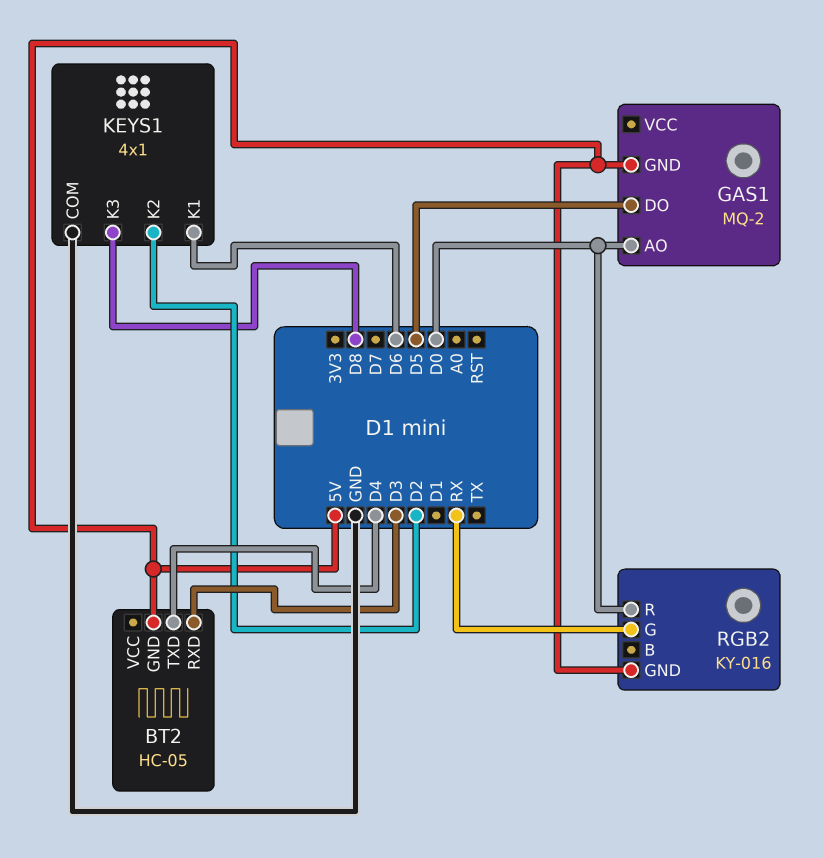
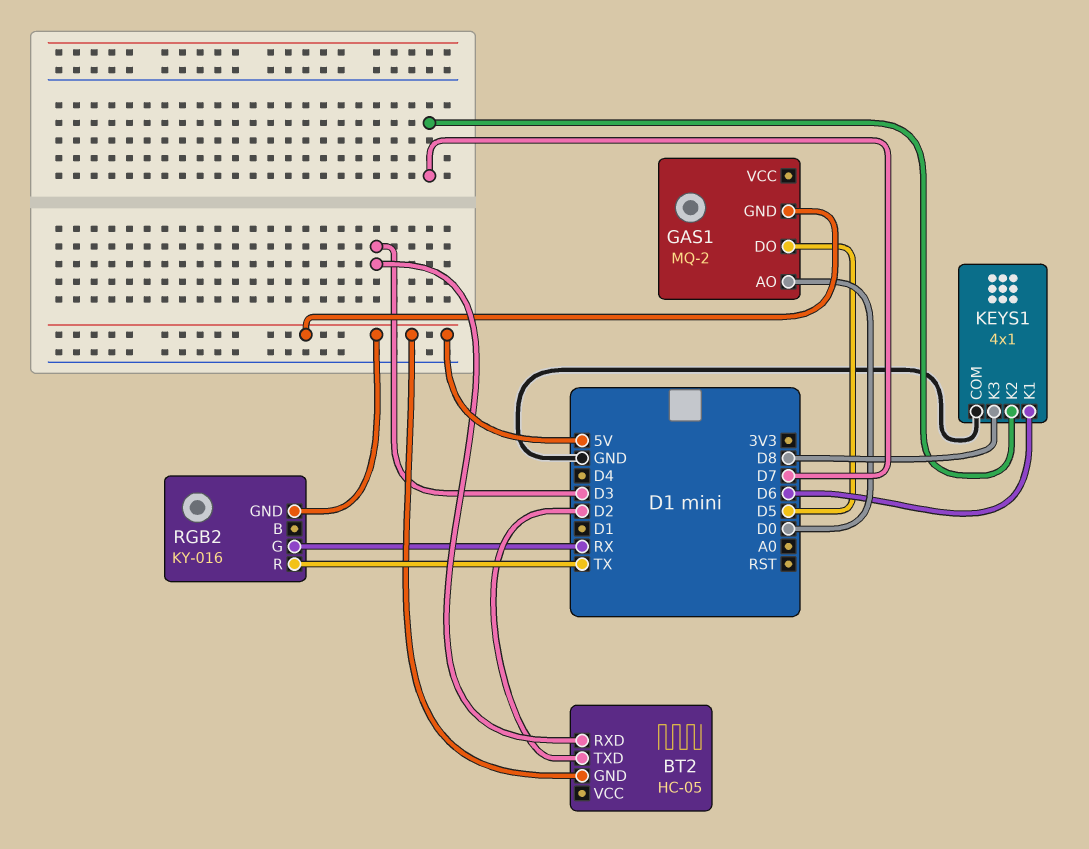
BT2 pin TXD: D4 -> D2
KEYS1 pin K2: D2 -> D7
RGB2 pin R: D0 -> TX

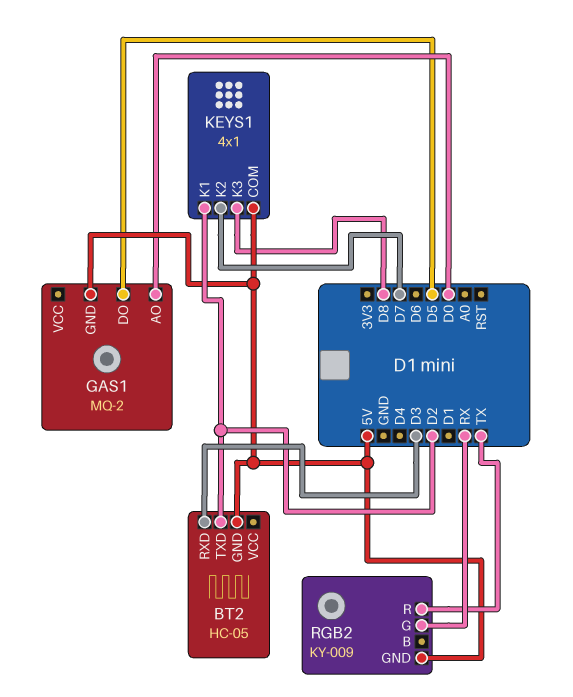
KEYS1 pin COM: GND -> 5V
KEYS1 pin K1: D6 -> D2
RGB2: KY-016 -> KY-009

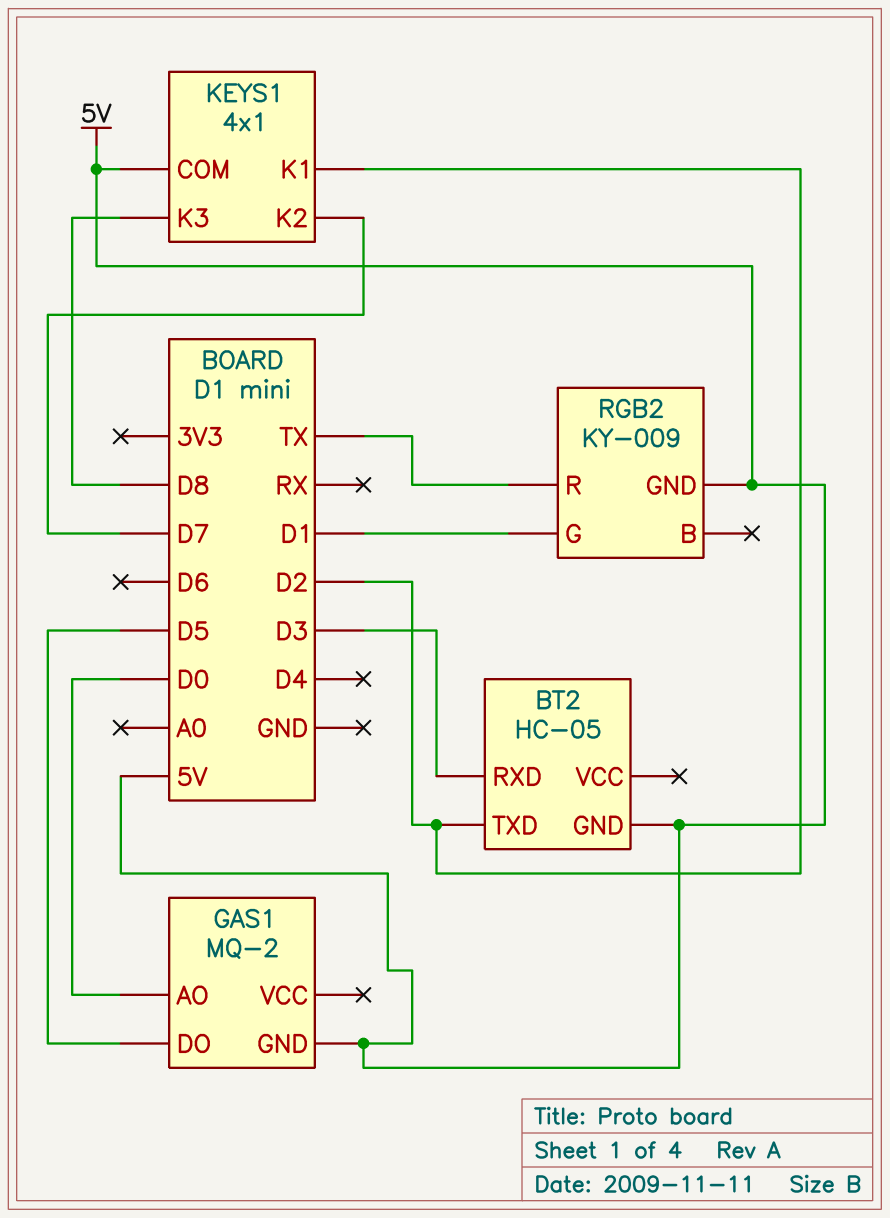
RGB2 pin G: RX -> D1

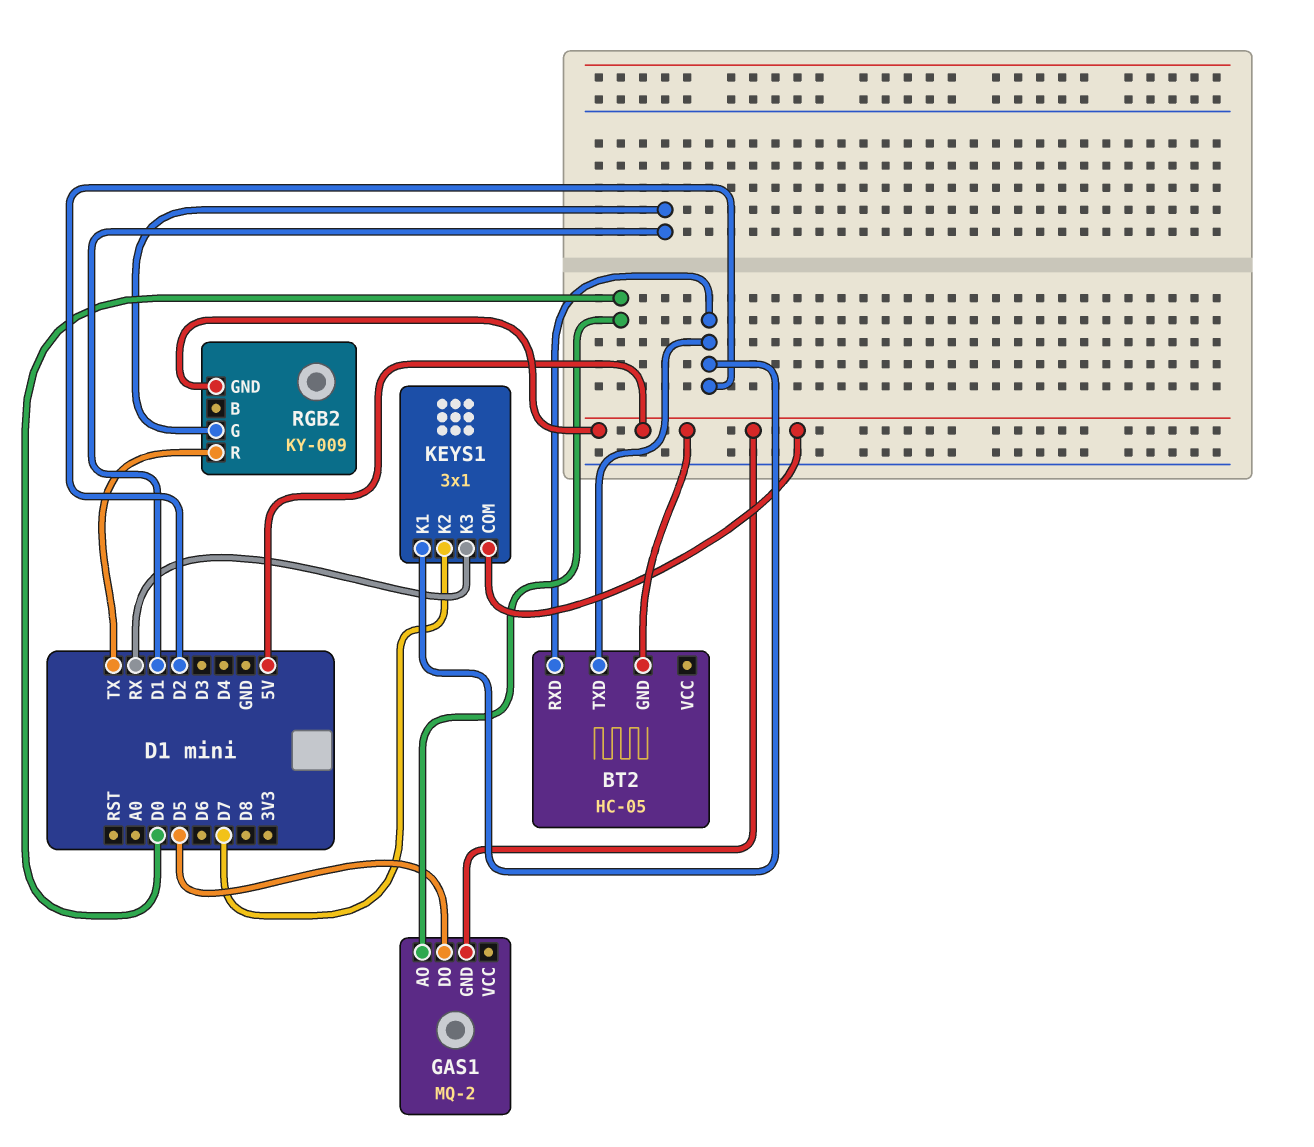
BT2 pin RXD: D3 -> D2
KEYS1: 4x1 -> 3x1
KEYS1 pin K3: D8 -> RX

